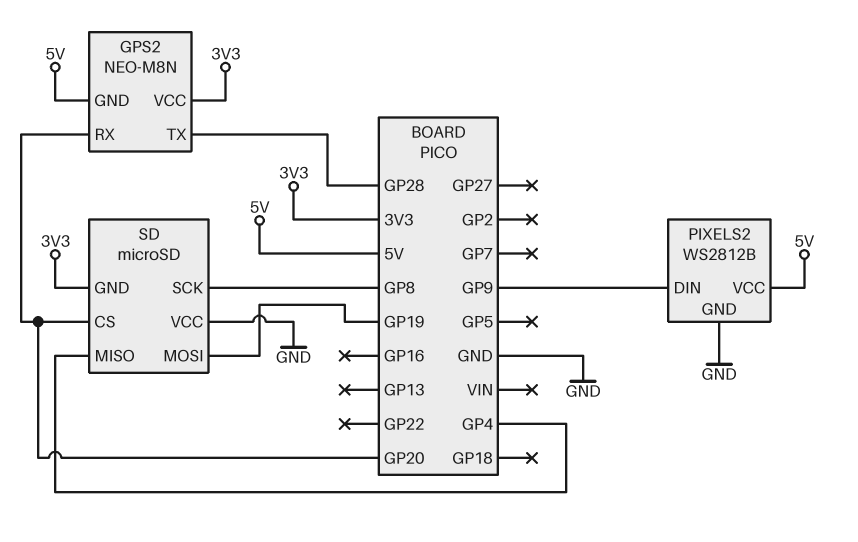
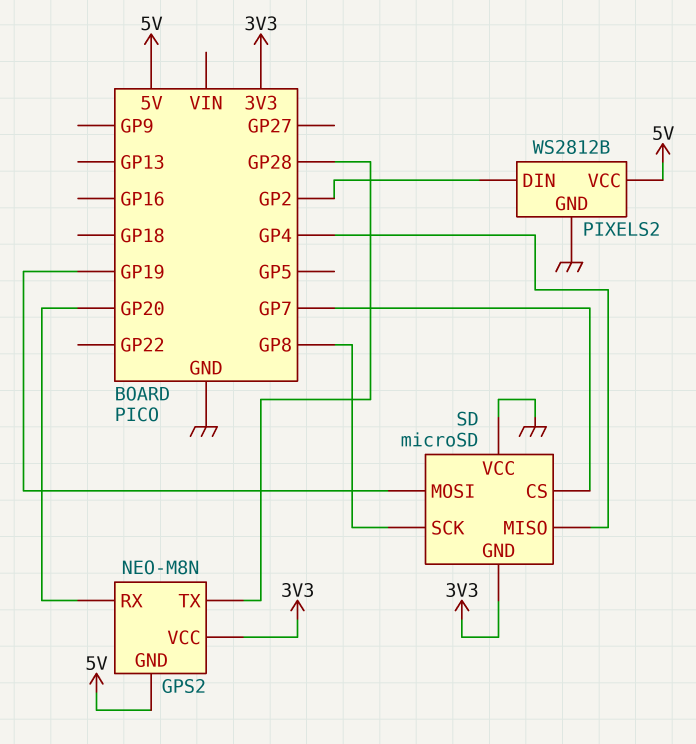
PIXELS2 pin DIN: GP9 -> GP2
SD pin CS: GP20 -> GP7

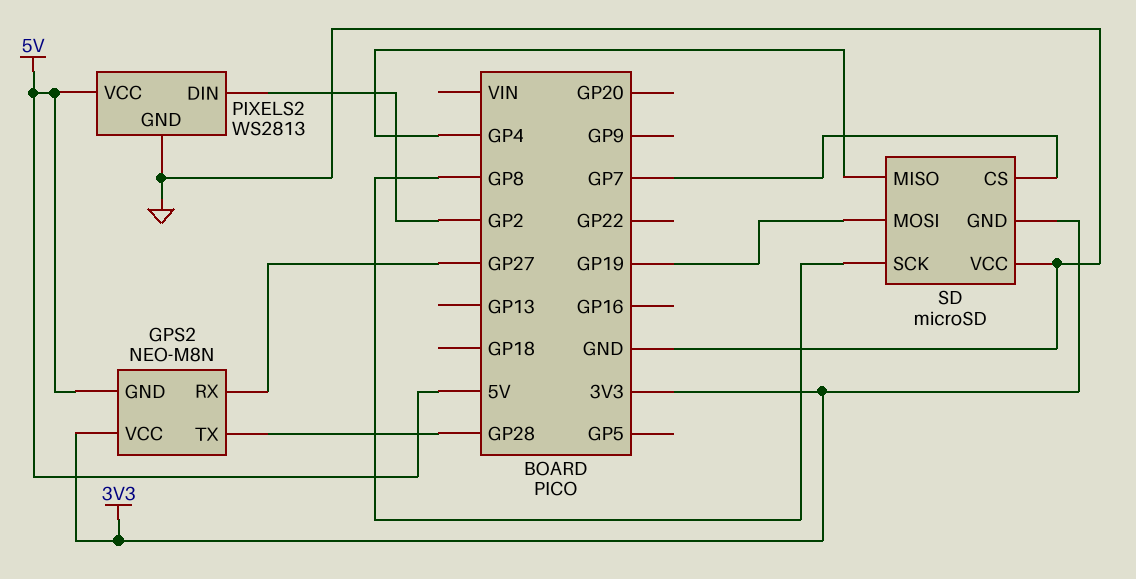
GPS2 pin RX: GP20 -> GP27
PIXELS2: WS2812B -> WS2813

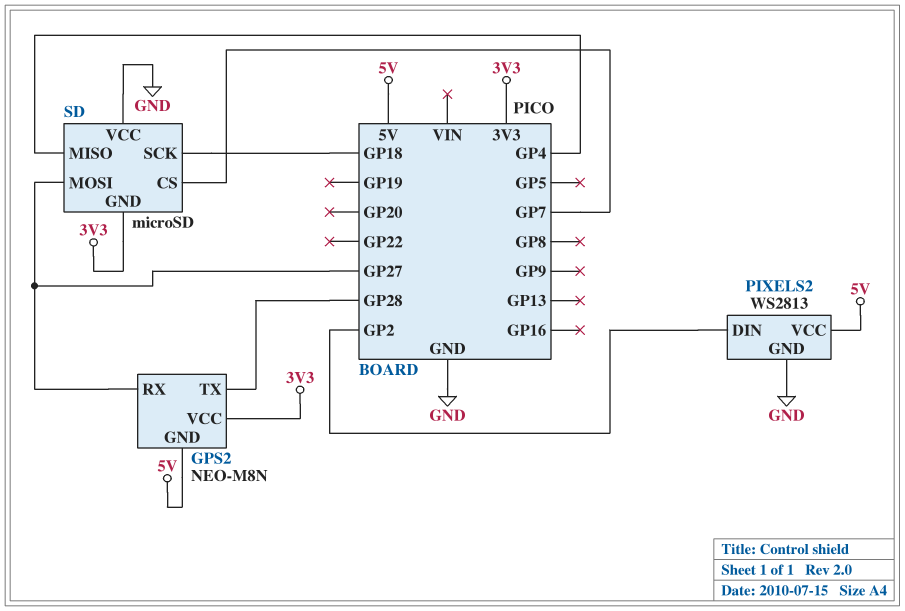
SD pin MOSI: GP19 -> GP27
SD pin SCK: GP8 -> GP18

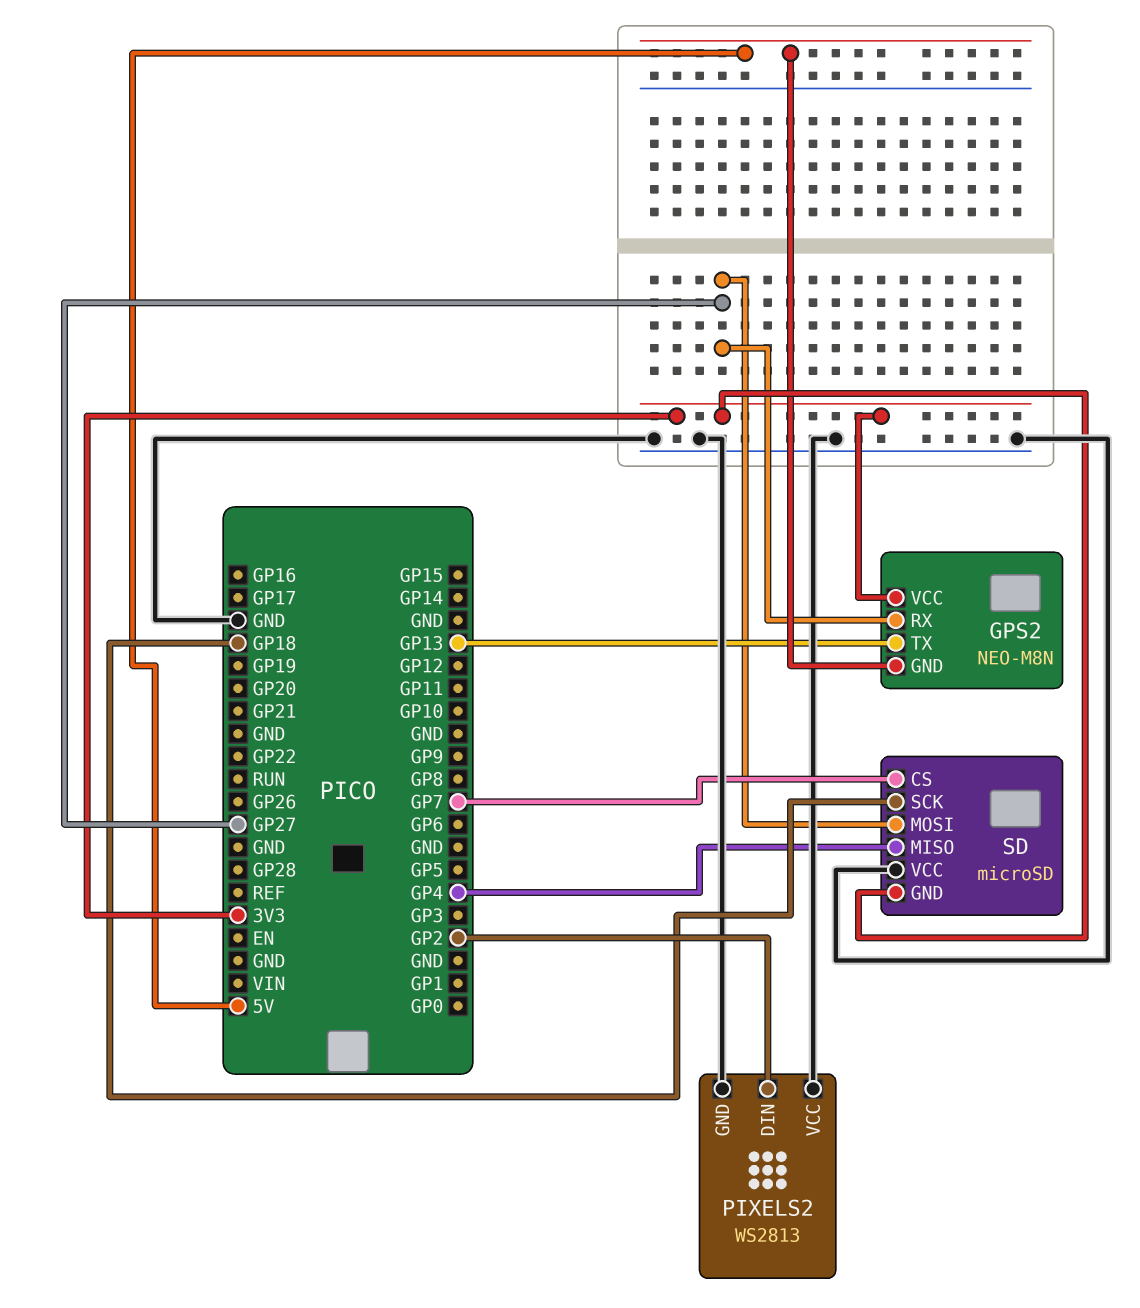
GPS2 pin TX: GP28 -> GP13
PIXELS2 pin VCC: 5V -> GND

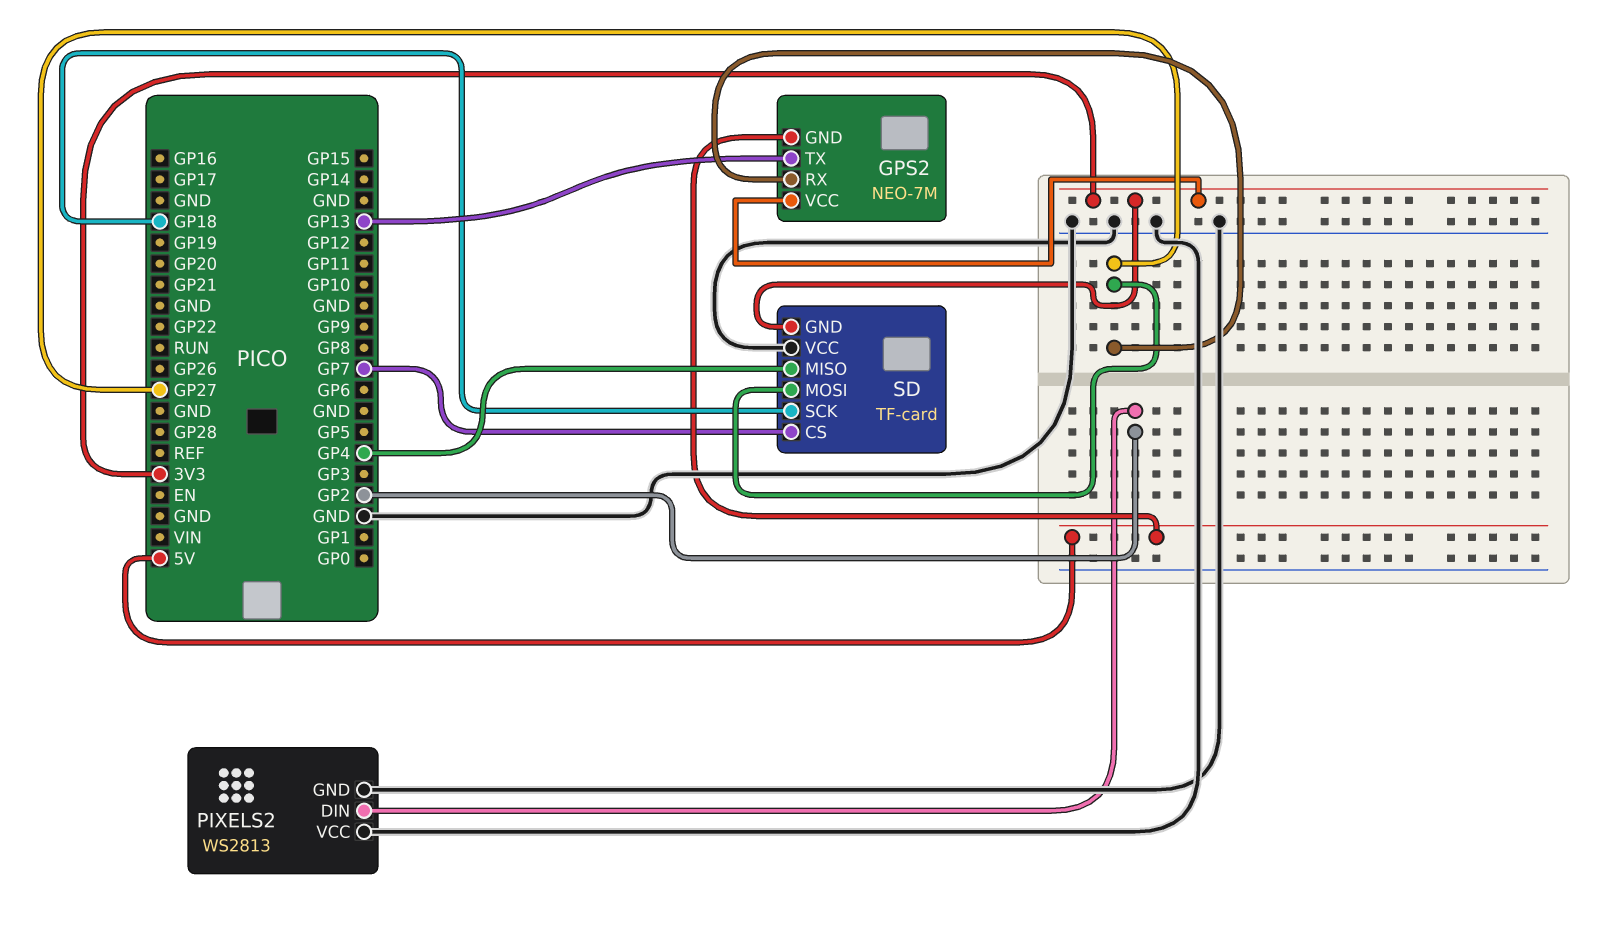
GPS2: NEO-M8N -> NEO-7M
SD: microSD -> TF-card

